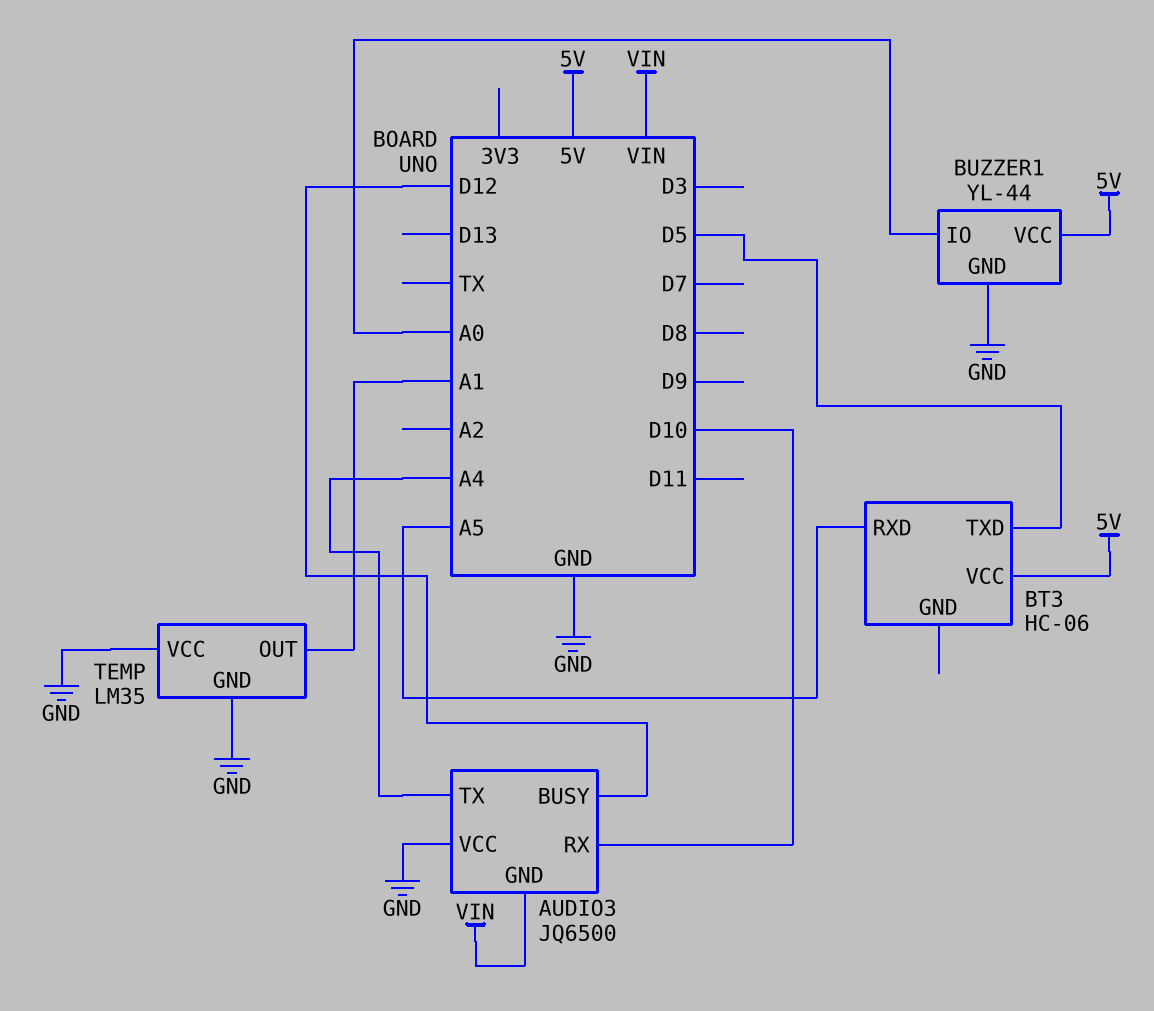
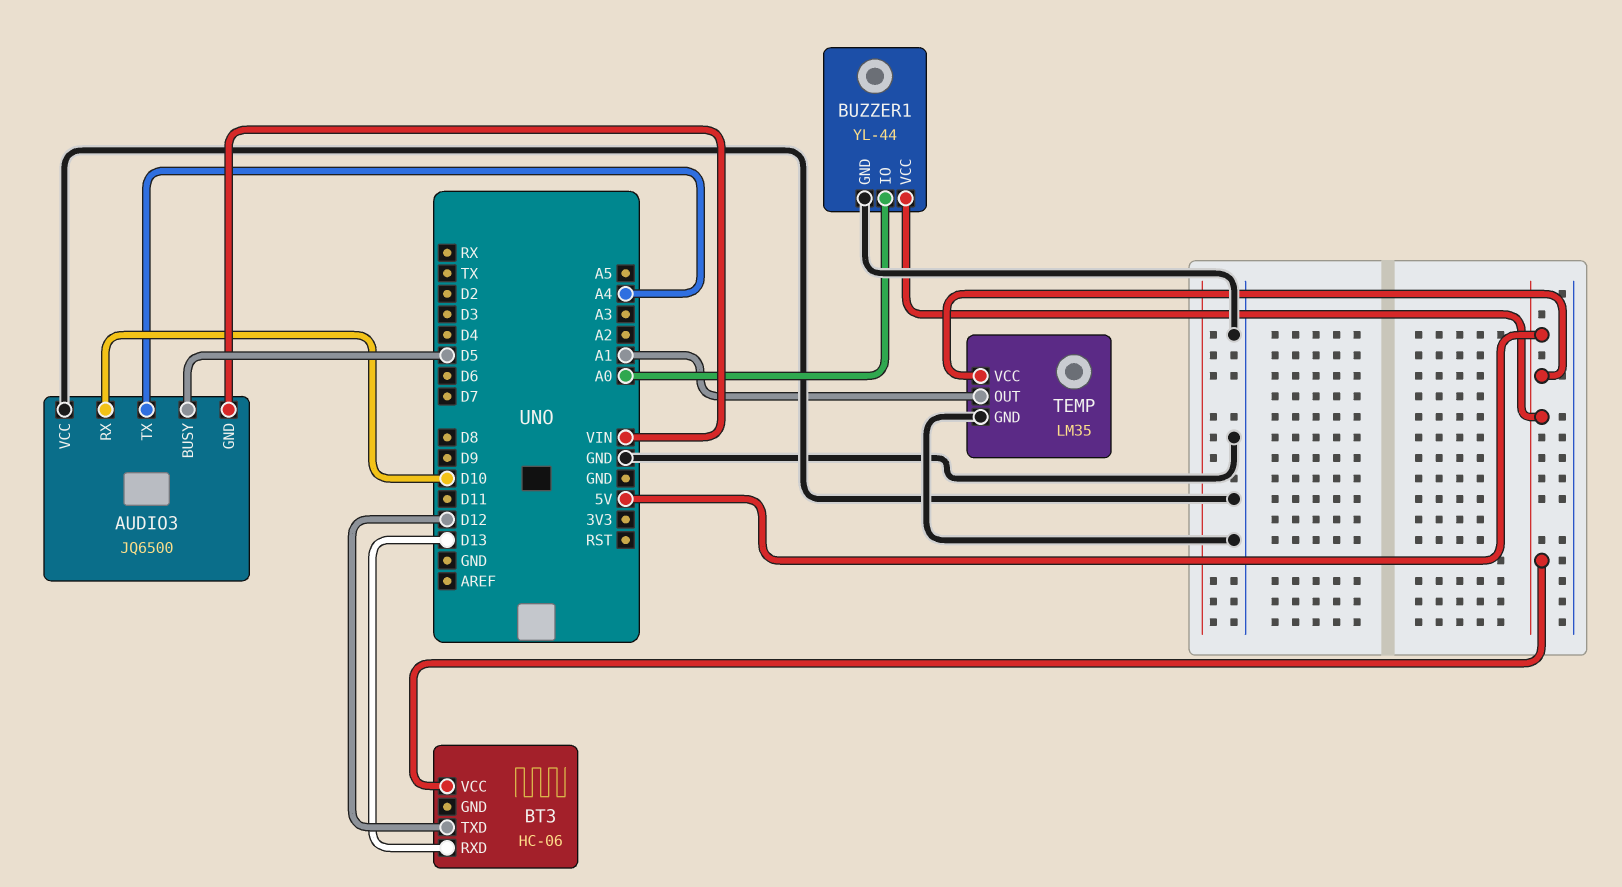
AUDIO3 pin BUSY: D12 -> D5
BT3 pin RXD: A5 -> D13
BT3 pin TXD: D5 -> D12
TEMP pin VCC: GND -> 5V

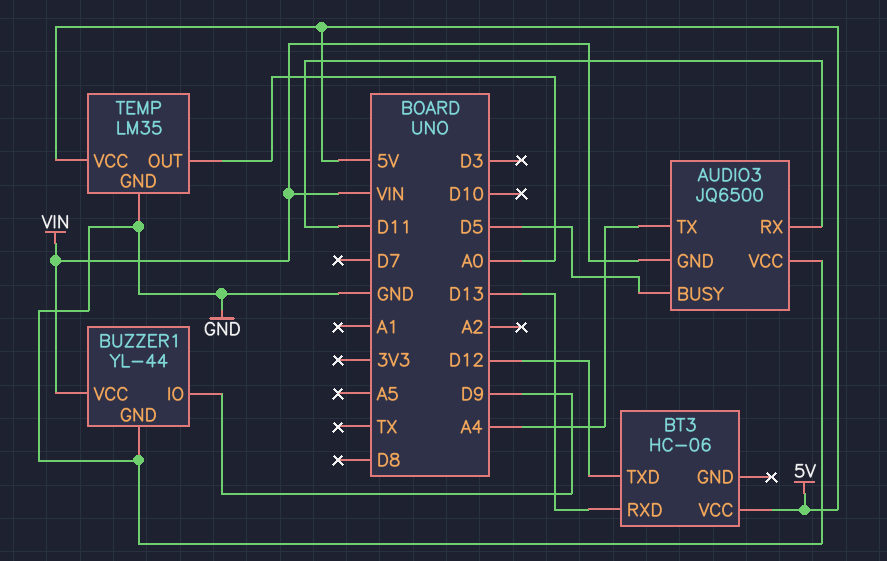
AUDIO3 pin RX: D10 -> D11
BUZZER1 pin IO: A0 -> D9
BUZZER1 pin VCC: 5V -> VIN
TEMP pin OUT: A1 -> A0

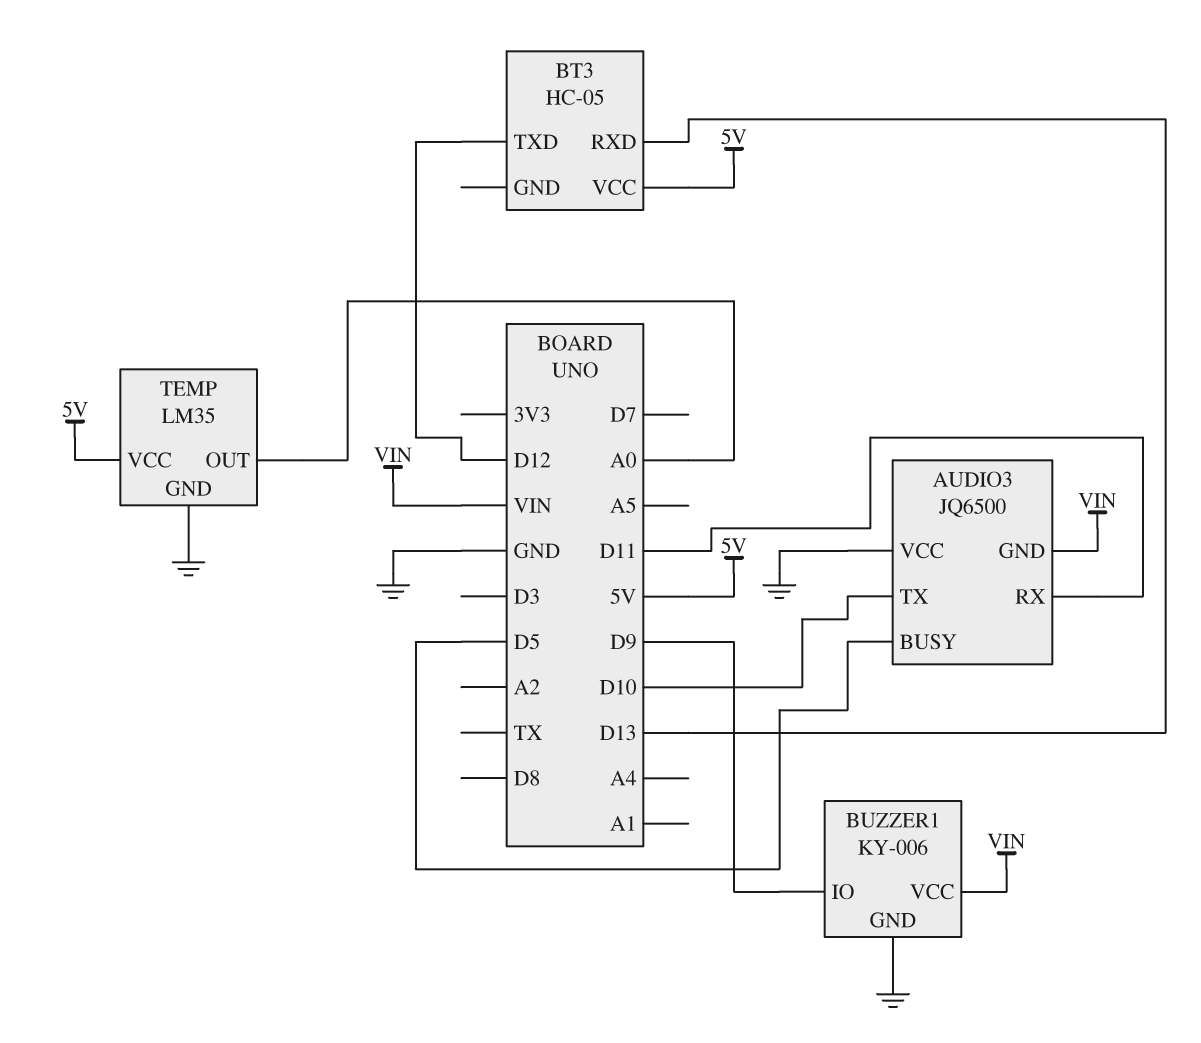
AUDIO3 pin TX: A4 -> D10
BT3: HC-06 -> HC-05
BUZZER1: YL-44 -> KY-006

